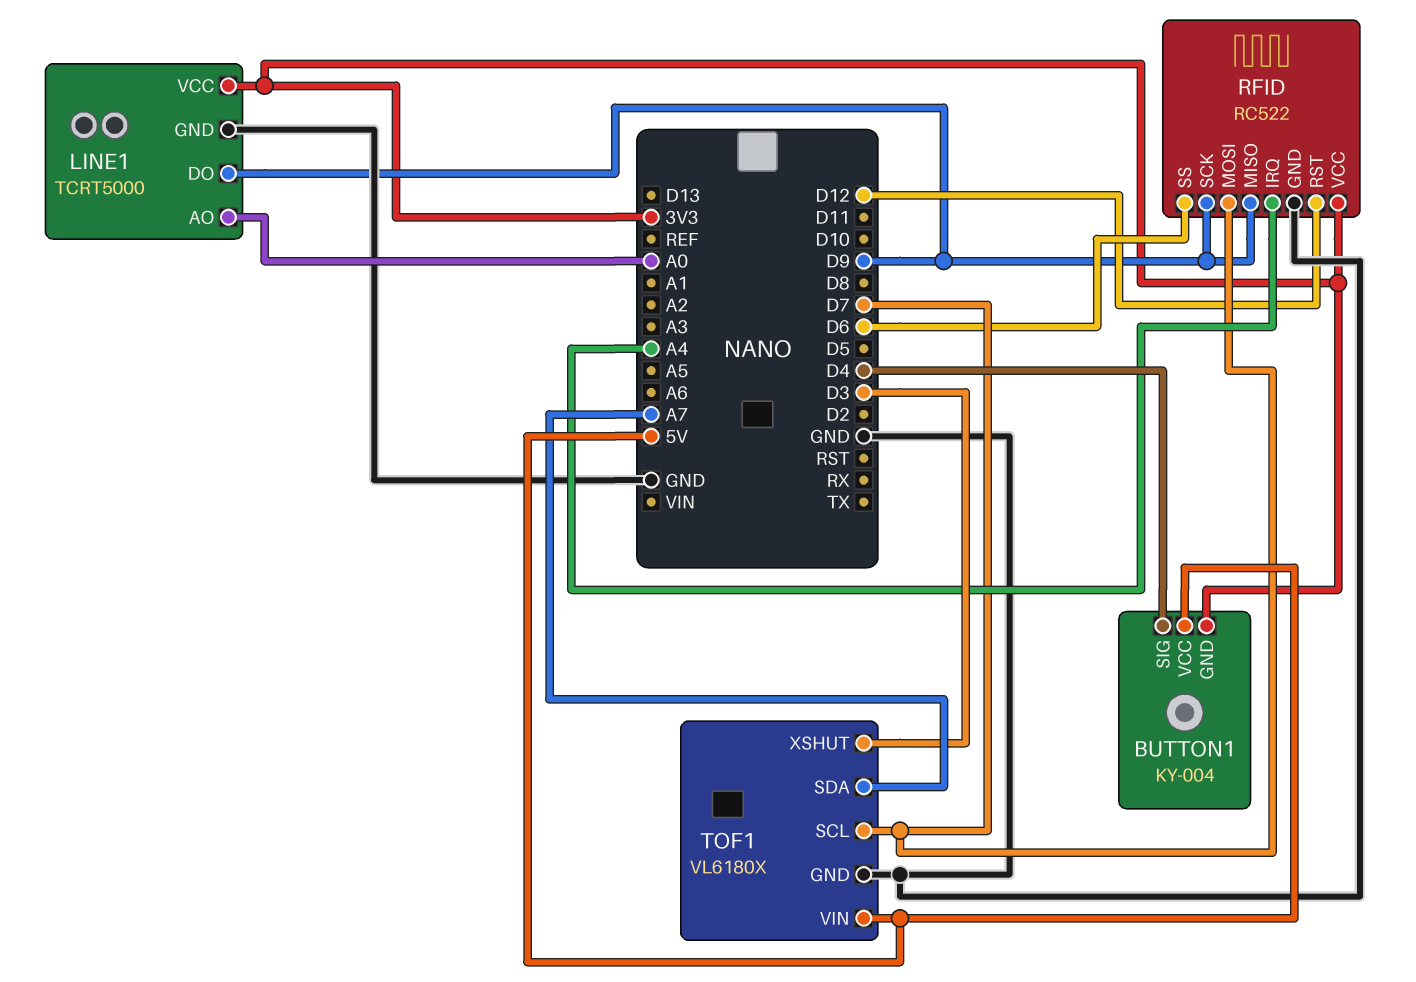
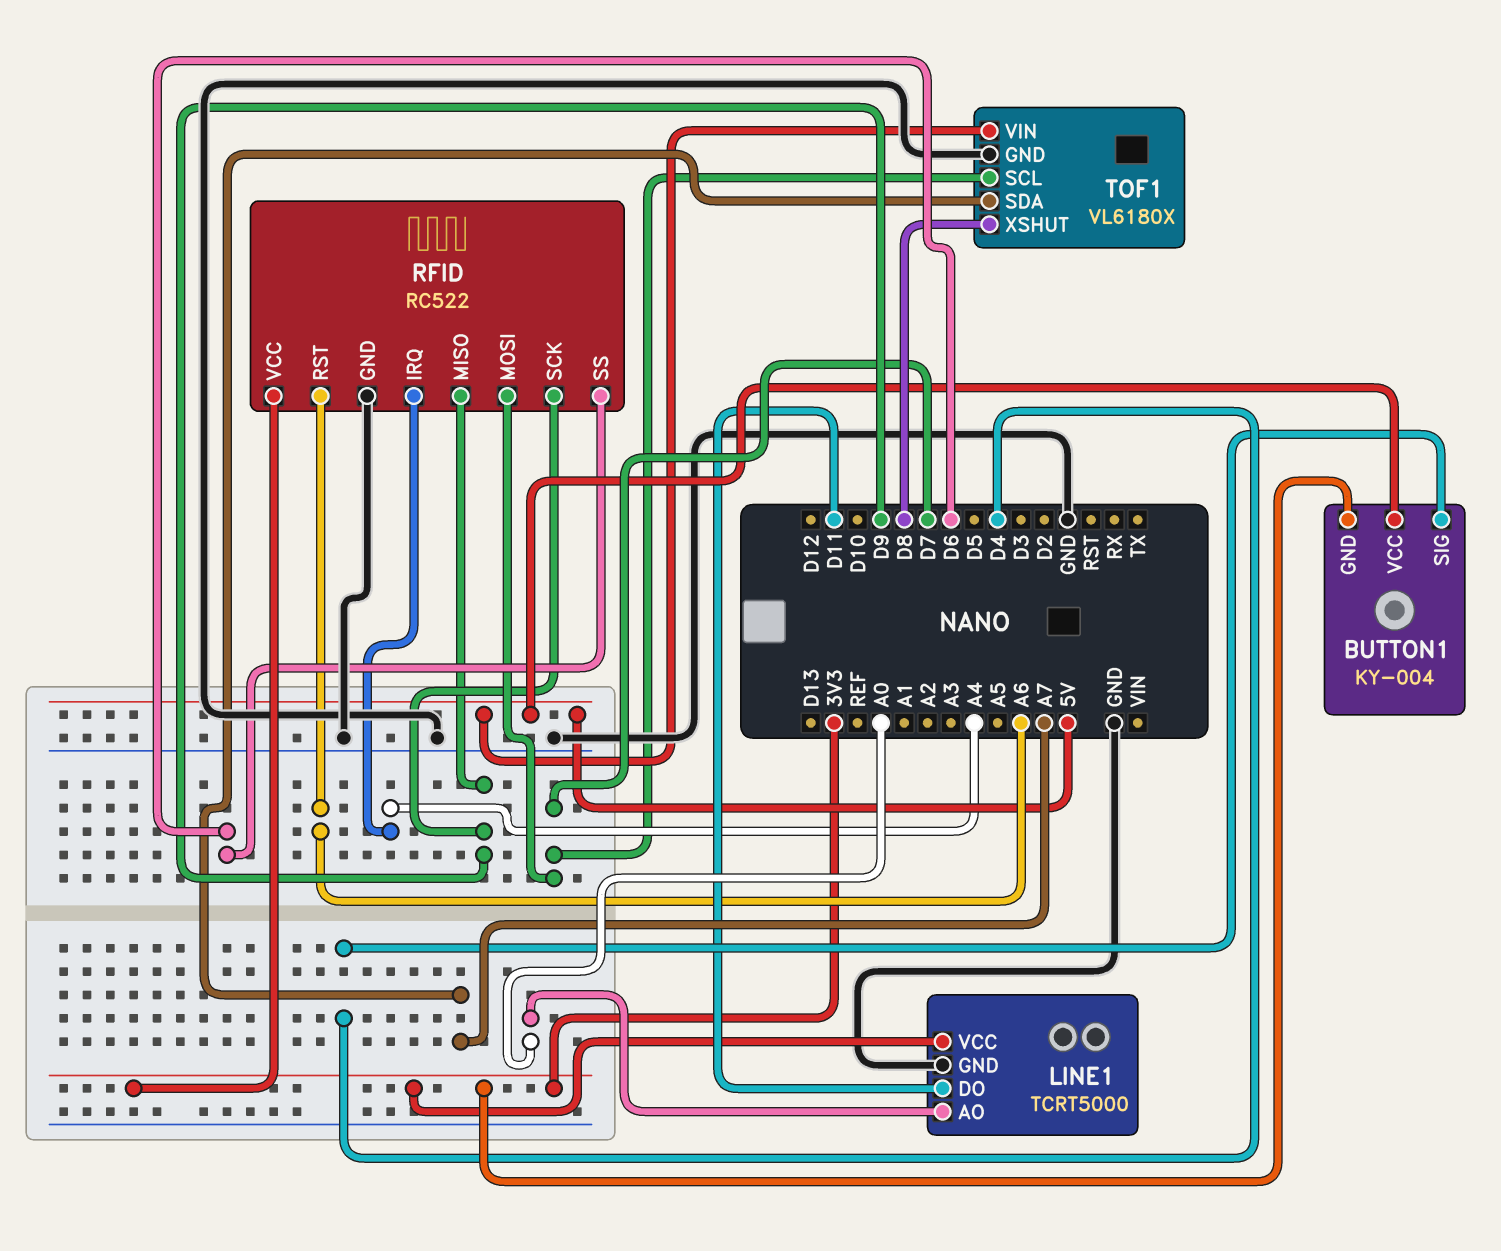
LINE1 pin DO: D9 -> D11
RFID pin RST: D12 -> A6
TOF1 pin XSHUT: D3 -> D8

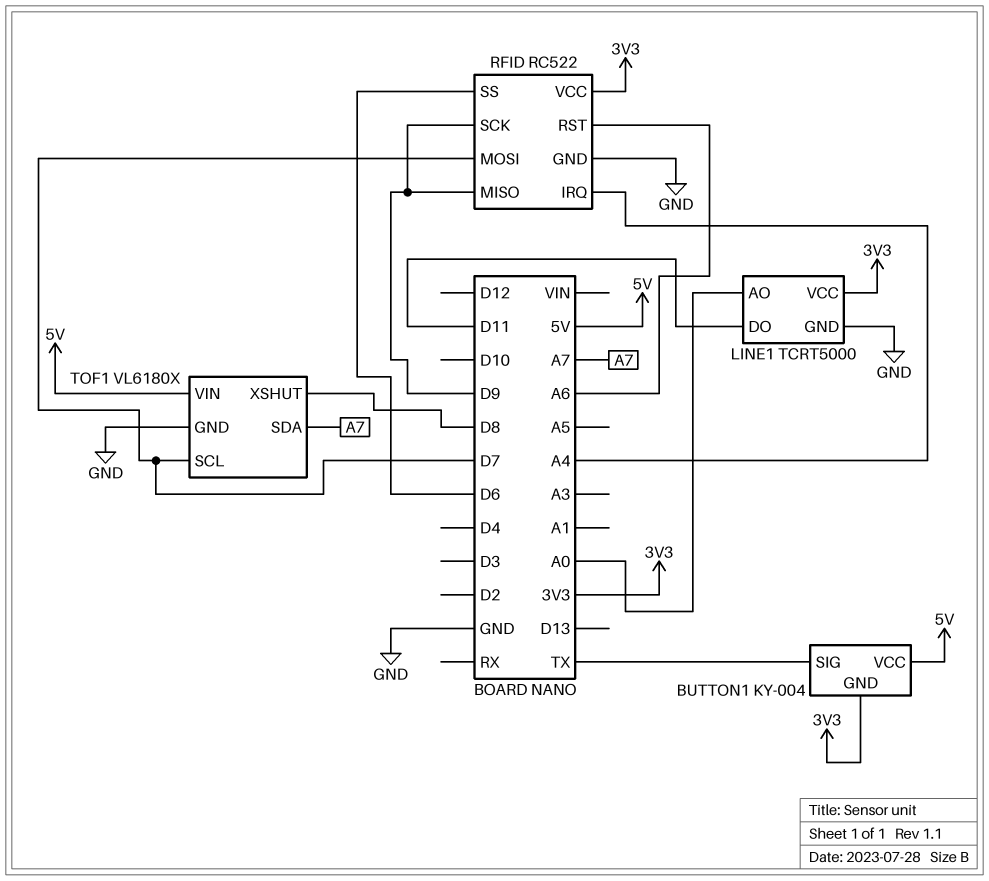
BUTTON1 pin SIG: D4 -> TX

